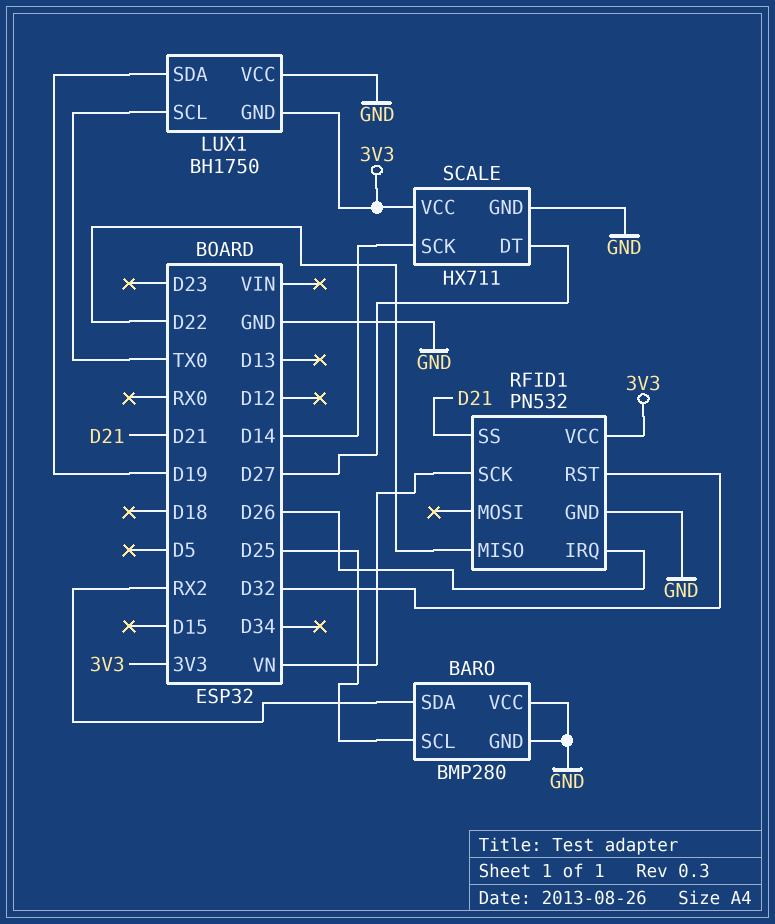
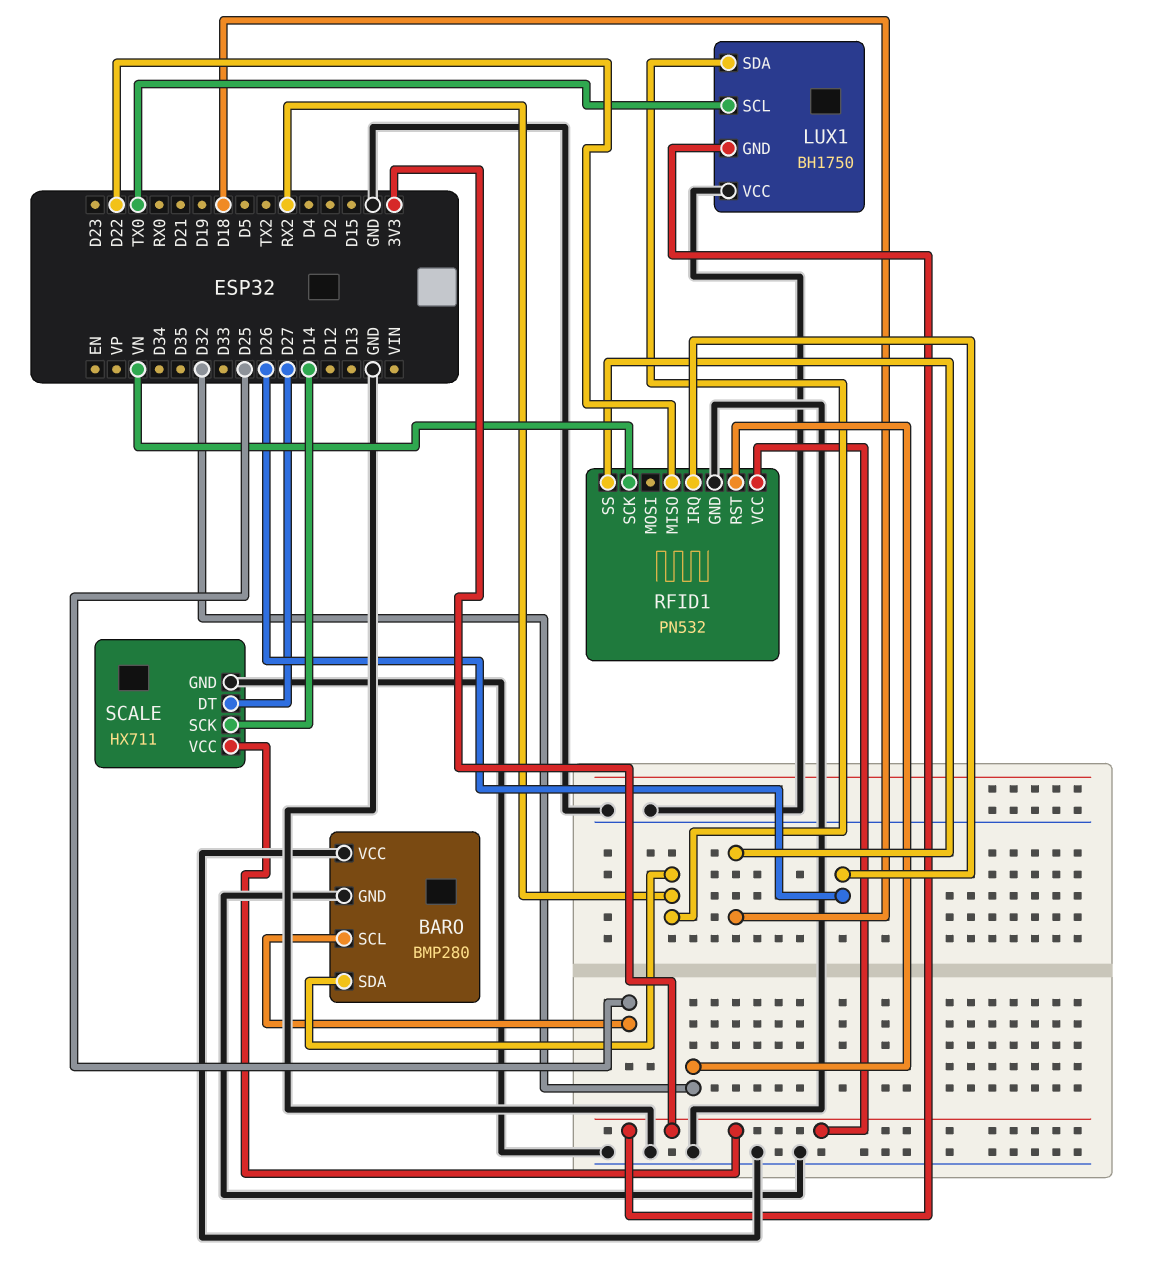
LUX1 pin SDA: D19 -> RX2
RFID1 pin SS: D21 -> D18

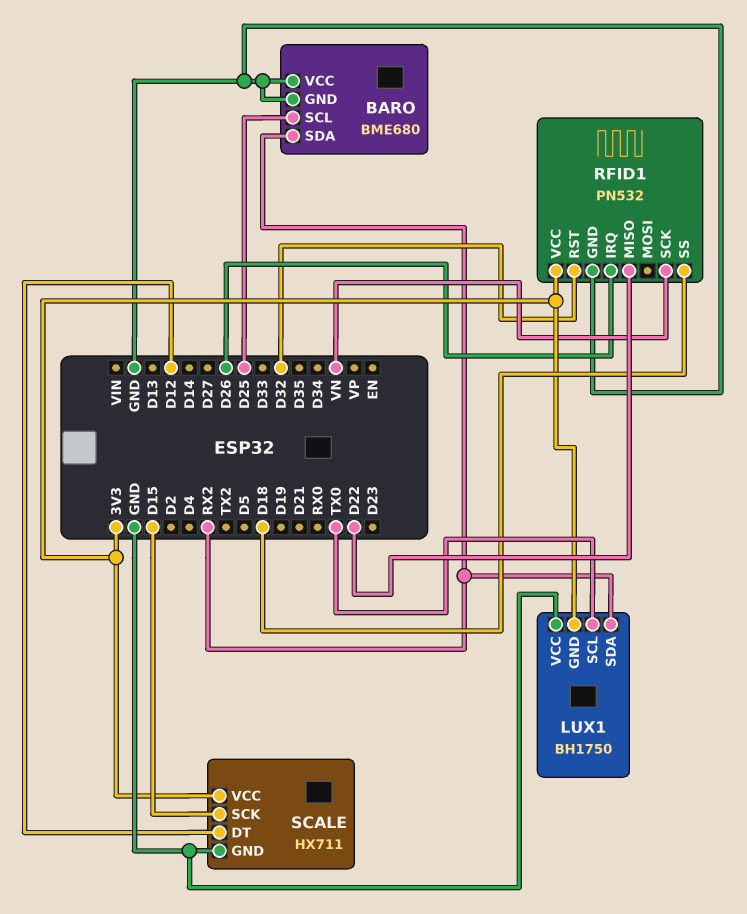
BARO: BMP280 -> BME680
SCALE pin DT: D27 -> D12
SCALE pin SCK: D14 -> D15

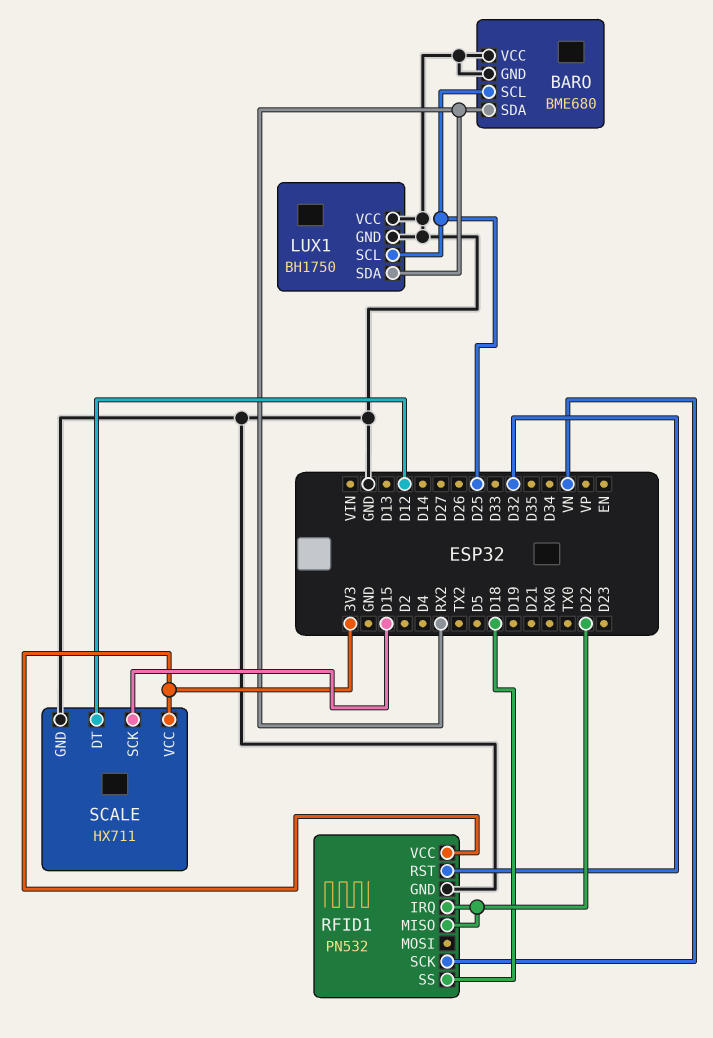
LUX1 pin GND: 3V3 -> GND
LUX1 pin SCL: TX0 -> D25
RFID1 pin IRQ: D26 -> D22

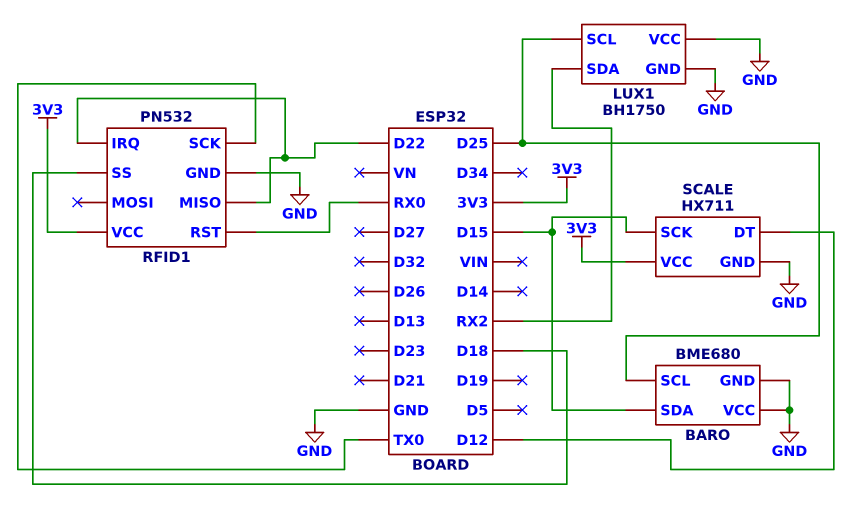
BARO pin SDA: RX2 -> D15
RFID1 pin RST: D32 -> RX0
RFID1 pin SCK: VN -> TX0

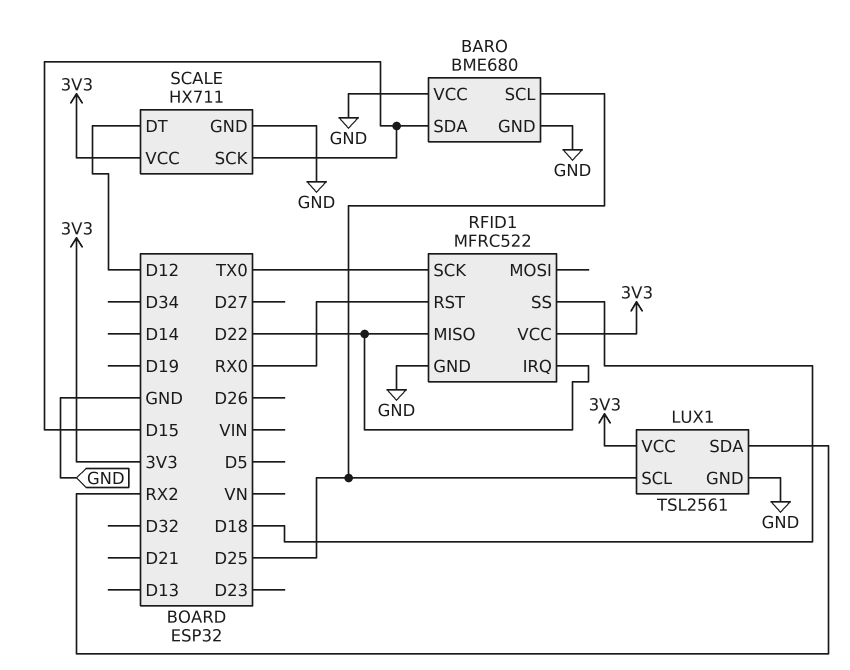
LUX1: BH1750 -> TSL2561
LUX1 pin VCC: GND -> 3V3
RFID1: PN532 -> MFRC522

